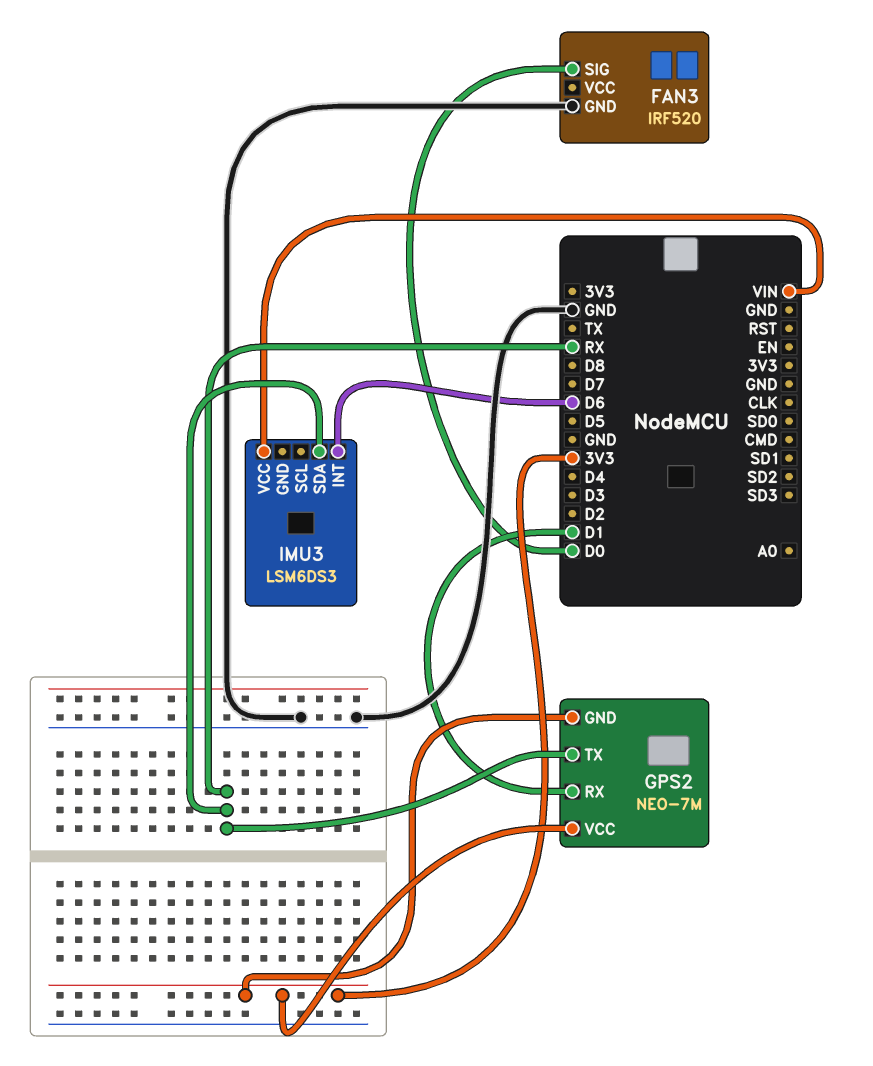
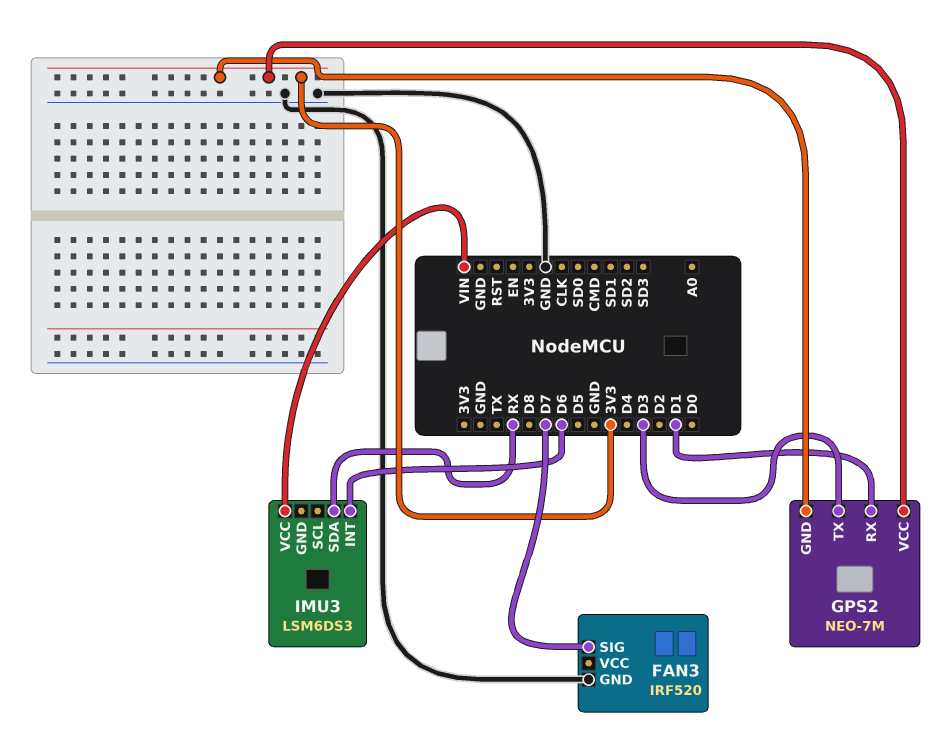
FAN3 pin SIG: D0 -> D7
GPS2 pin TX: RX -> D3

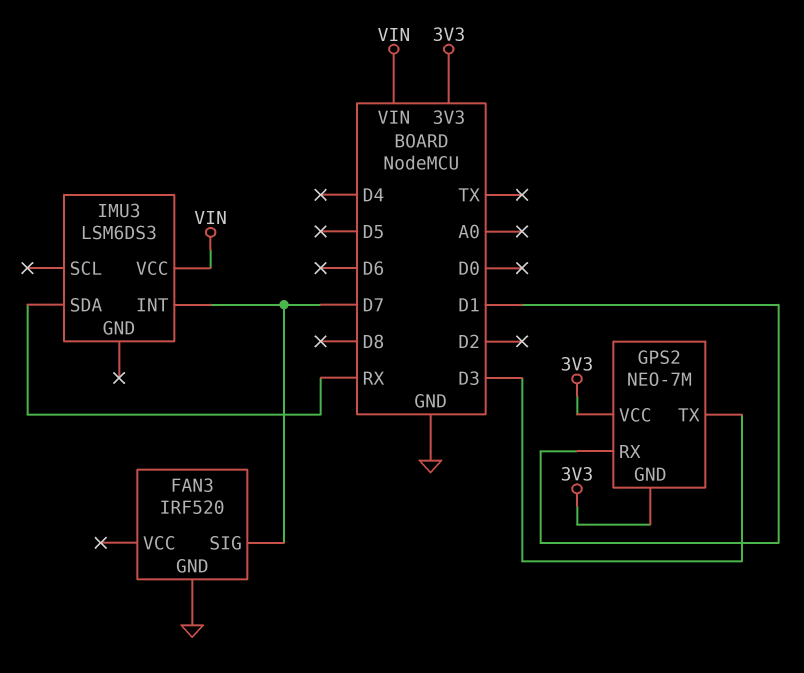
IMU3 pin INT: D6 -> D7

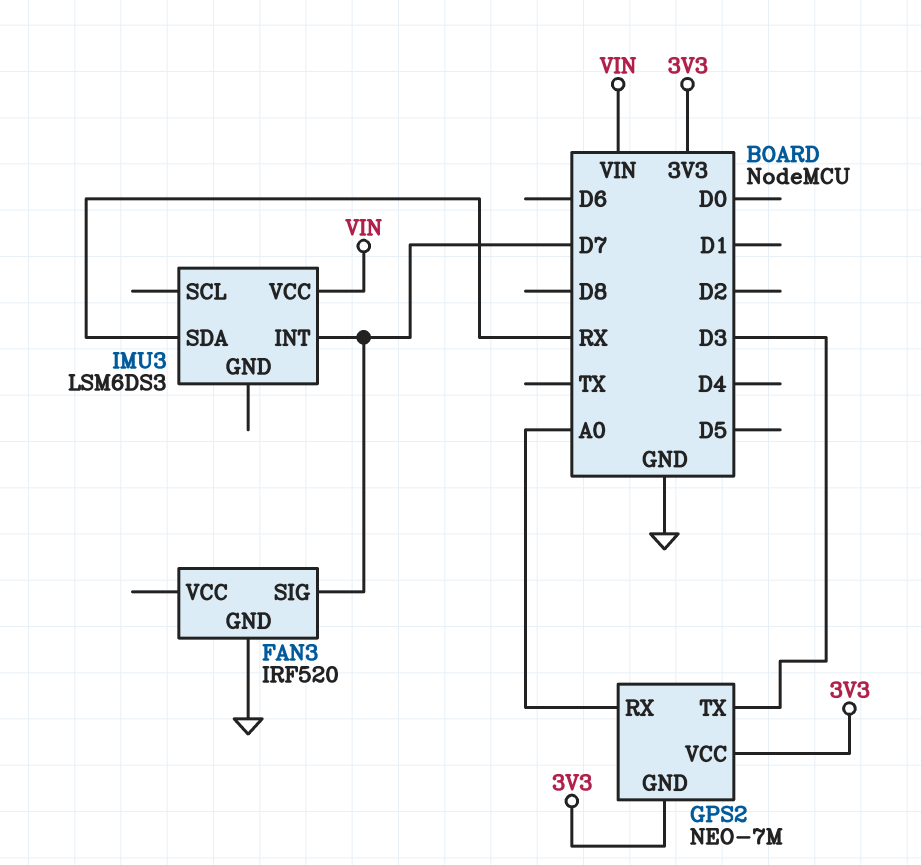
GPS2 pin RX: D1 -> A0

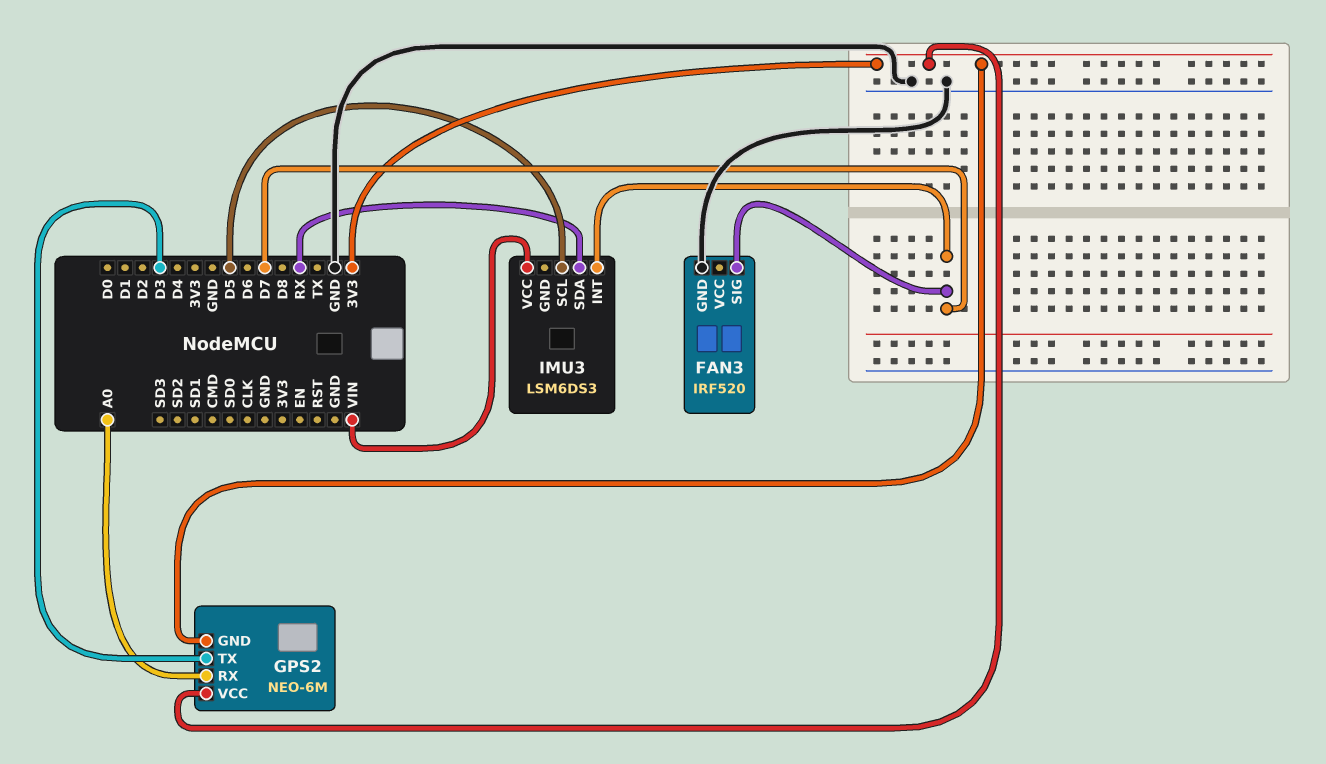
GPS2: NEO-7M -> NEO-6M
IMU3 pin SCL: none -> D5

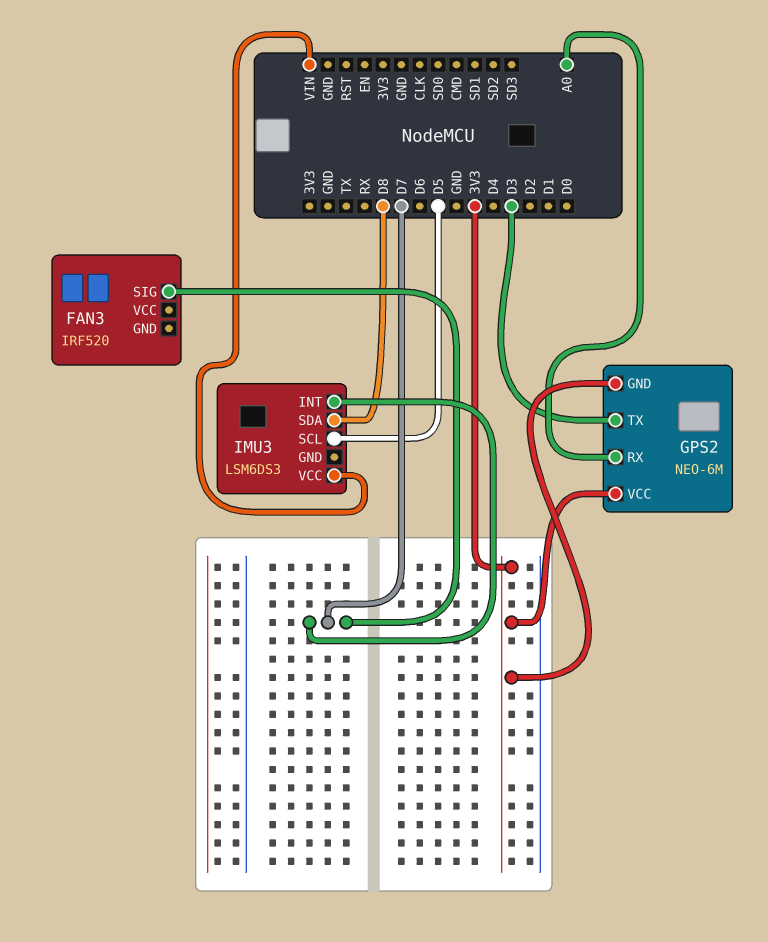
FAN3 pin GND: GND -> none
IMU3 pin SDA: RX -> D8

